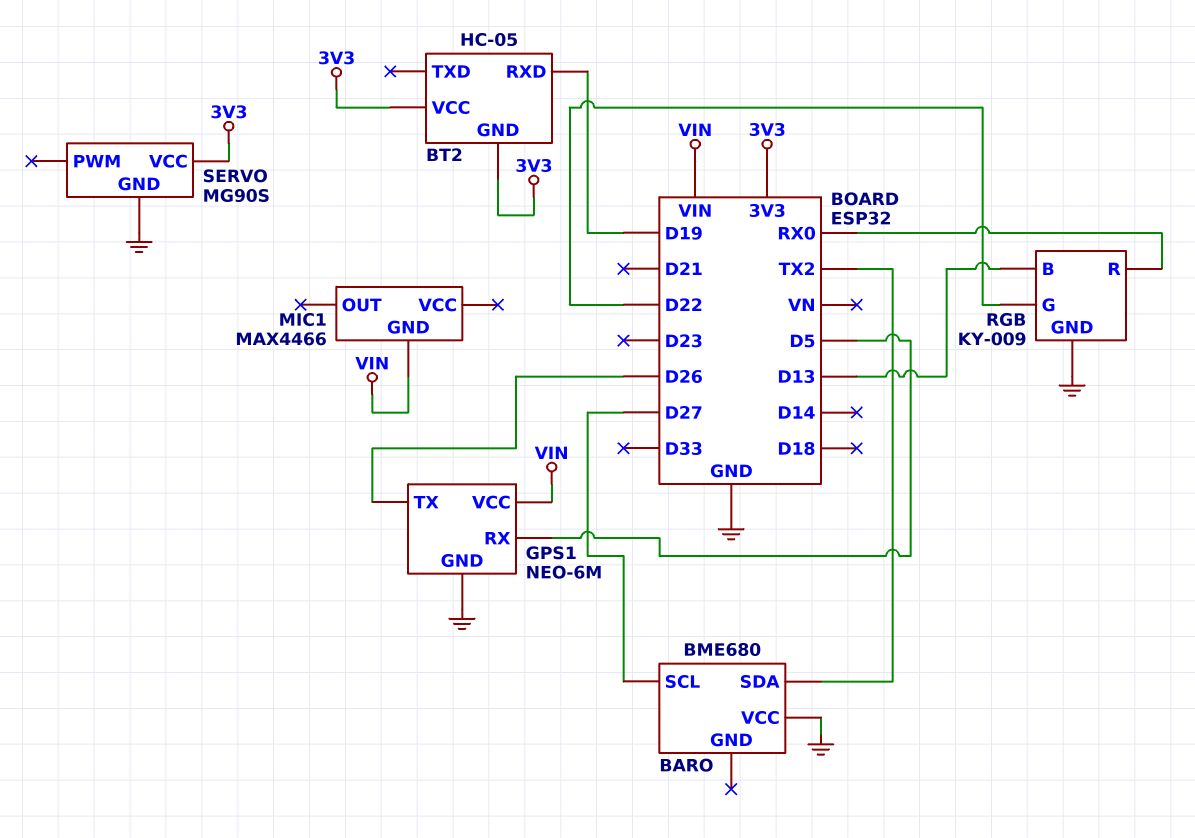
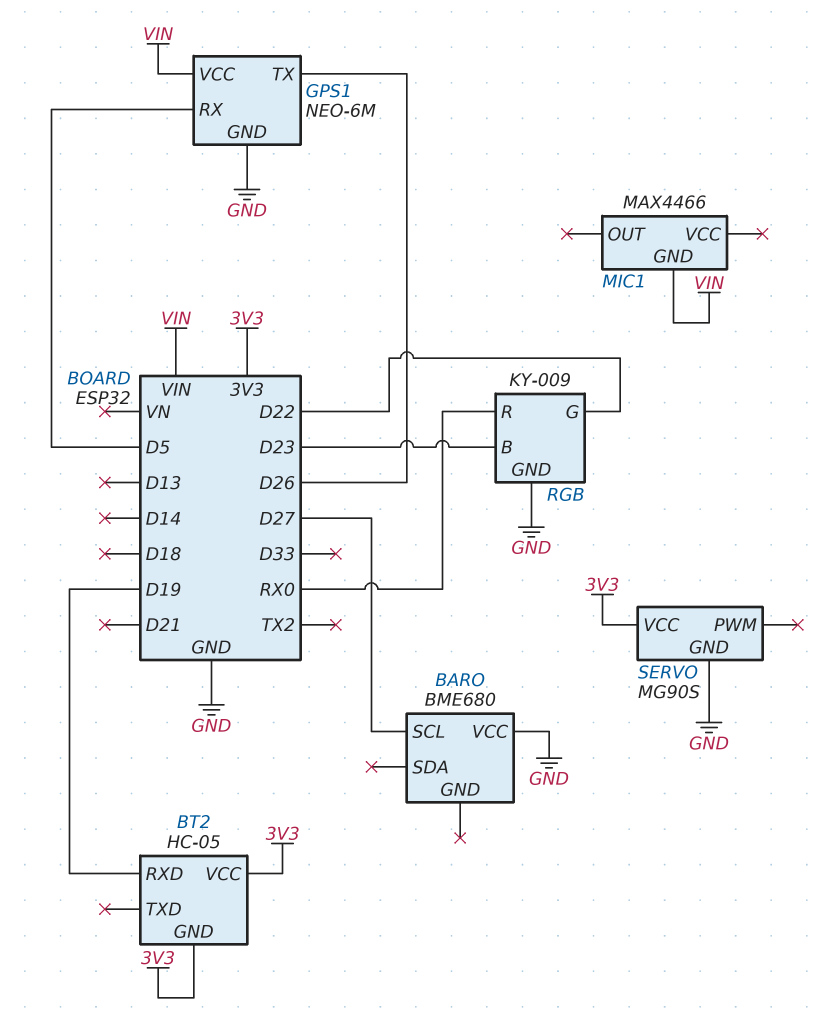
BARO pin SDA: TX2 -> none
RGB pin B: D13 -> D23

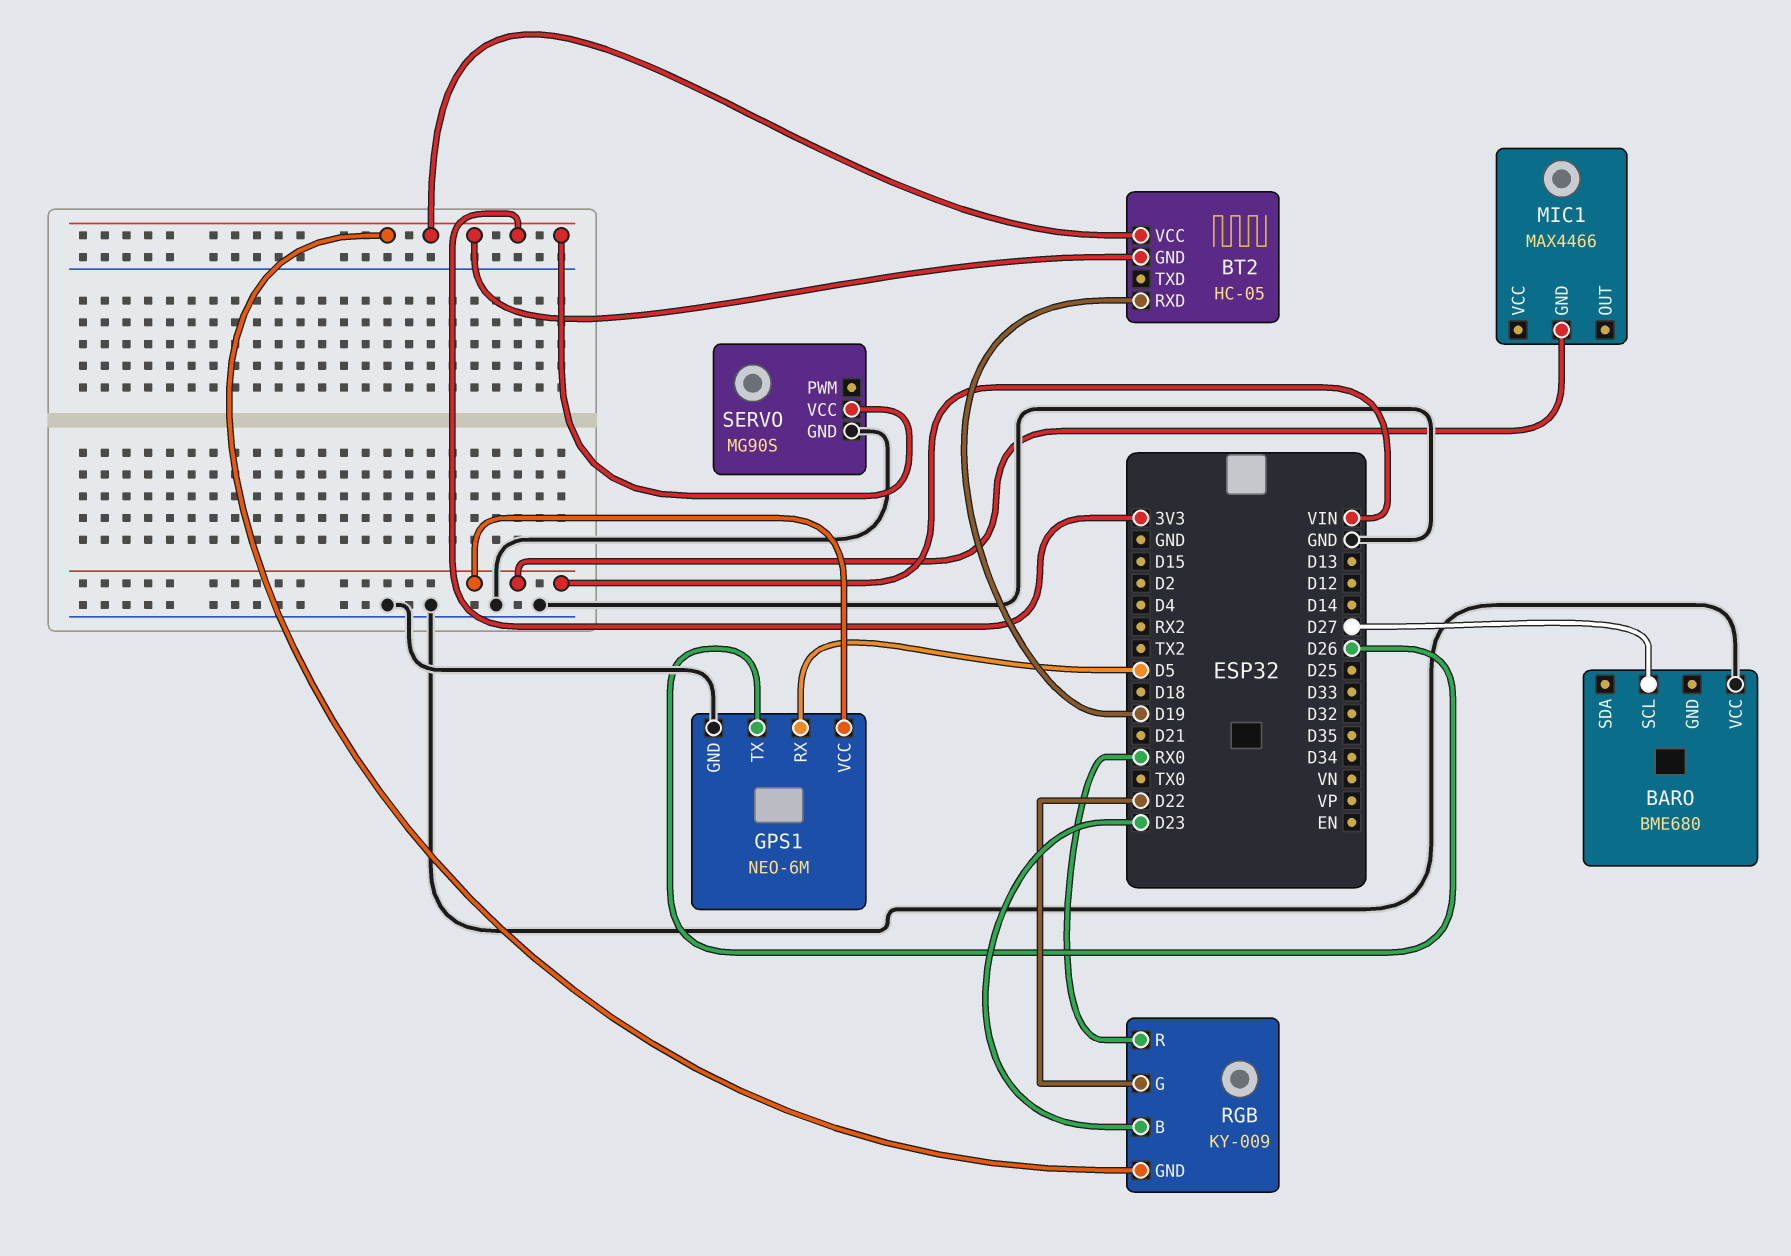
RGB pin GND: GND -> 3V3

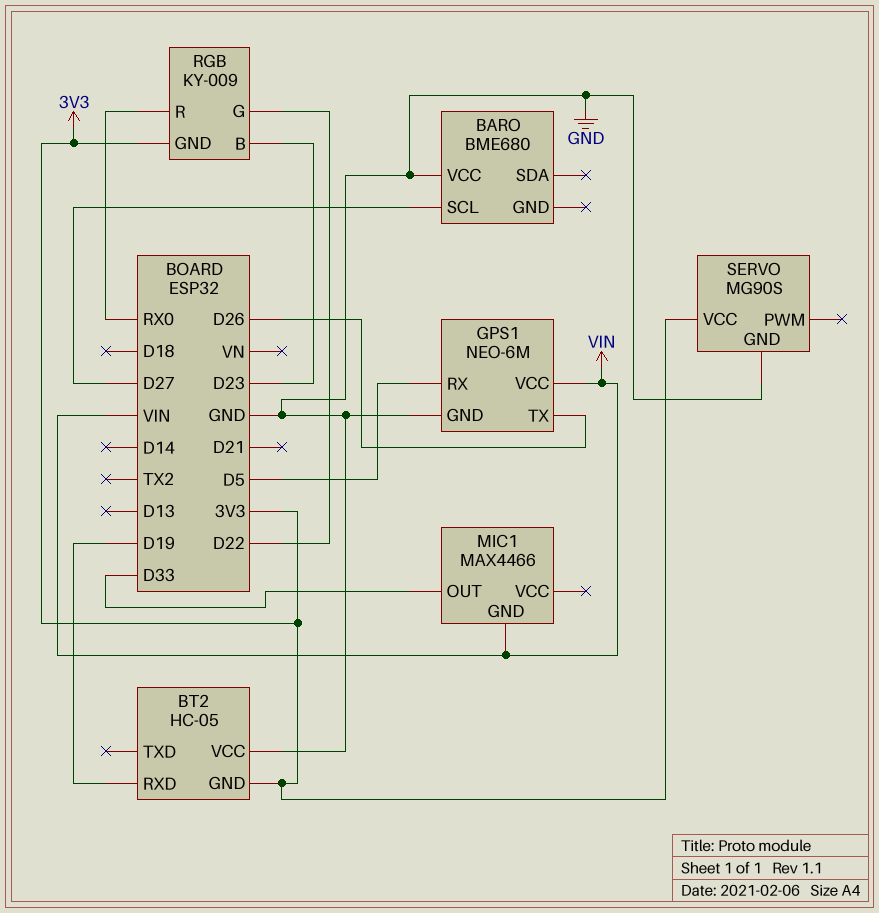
BT2 pin VCC: 3V3 -> GND
MIC1 pin OUT: none -> D33

